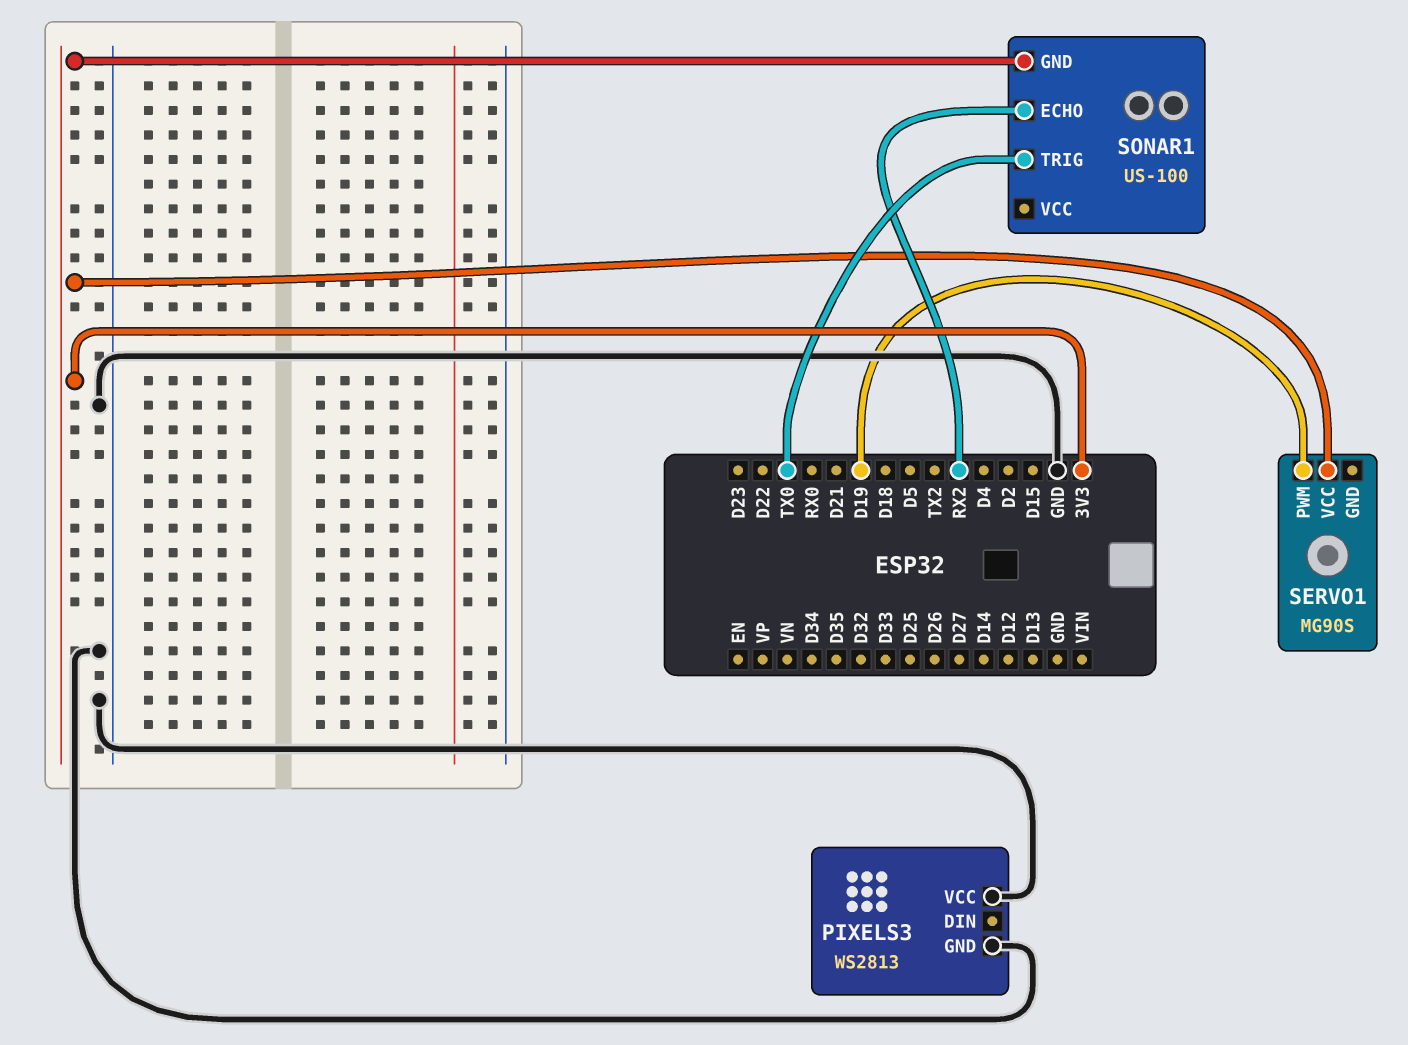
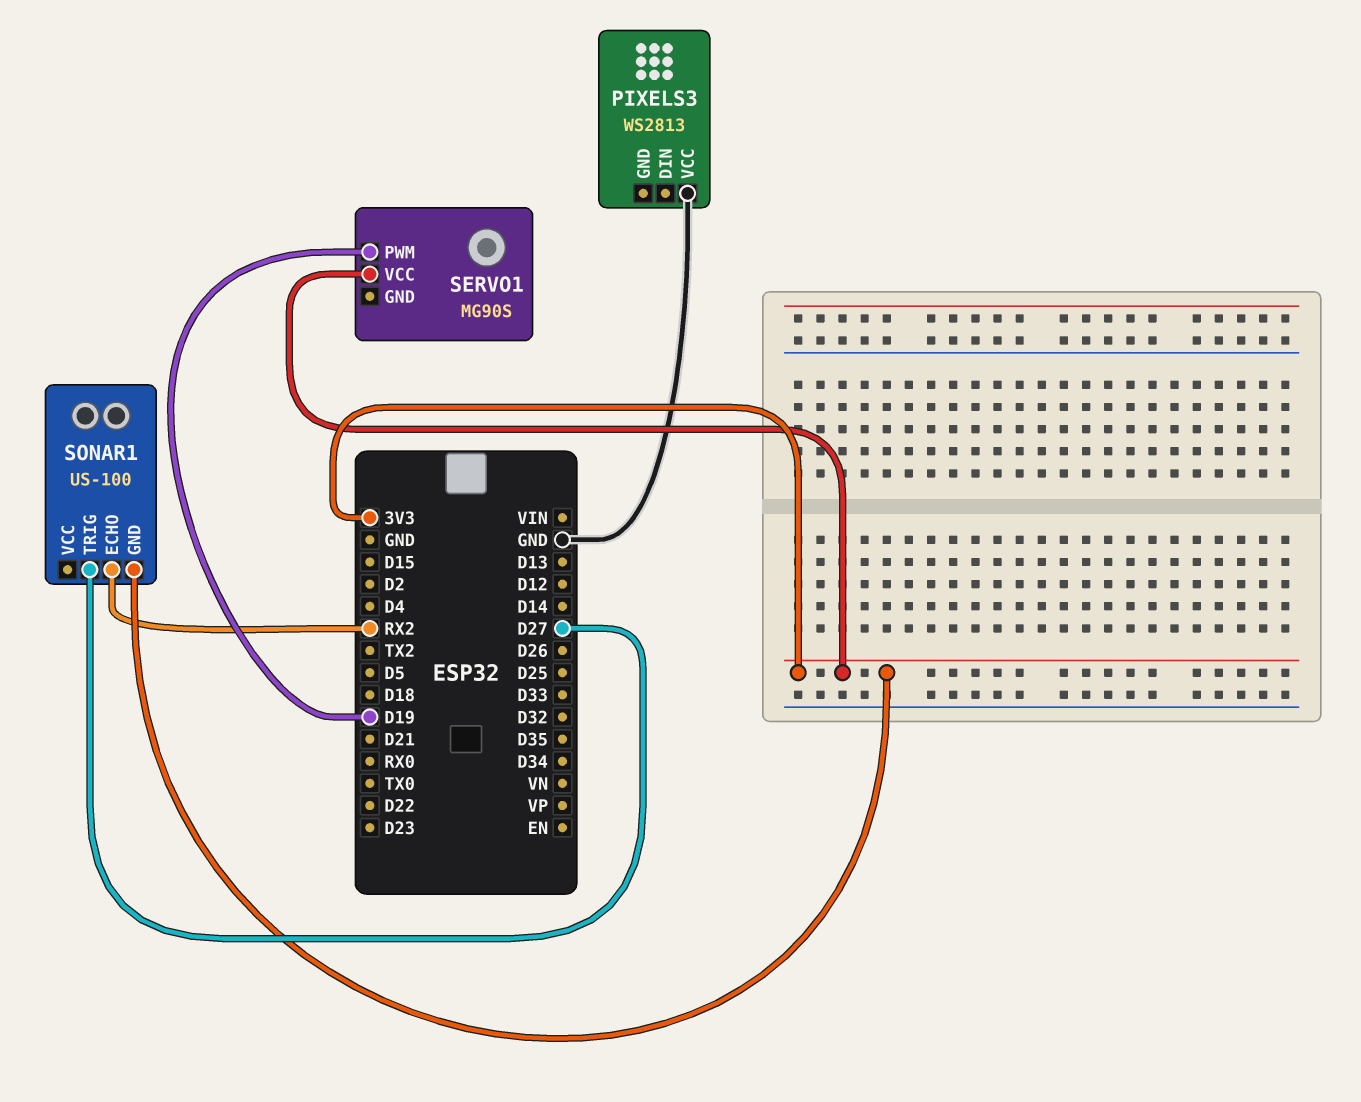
PIXELS3 pin GND: GND -> none
SONAR1 pin TRIG: TX0 -> D27

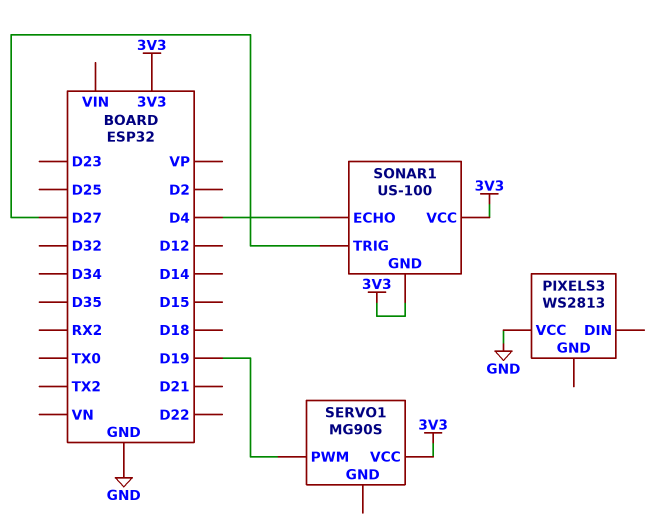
SONAR1 pin ECHO: RX2 -> D4
SONAR1 pin VCC: none -> 3V3

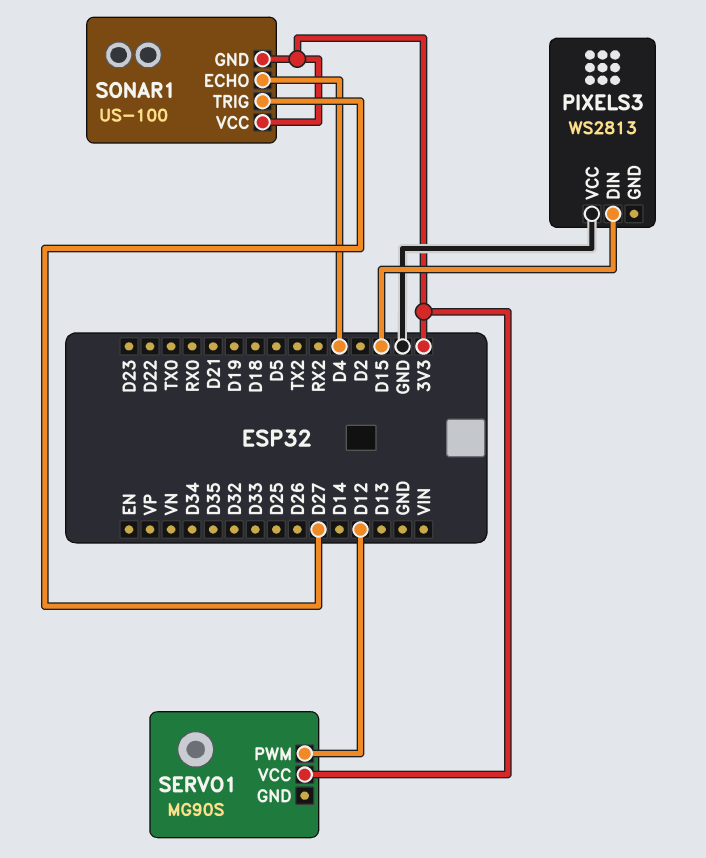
PIXELS3 pin DIN: none -> D15
SERVO1 pin PWM: D19 -> D12

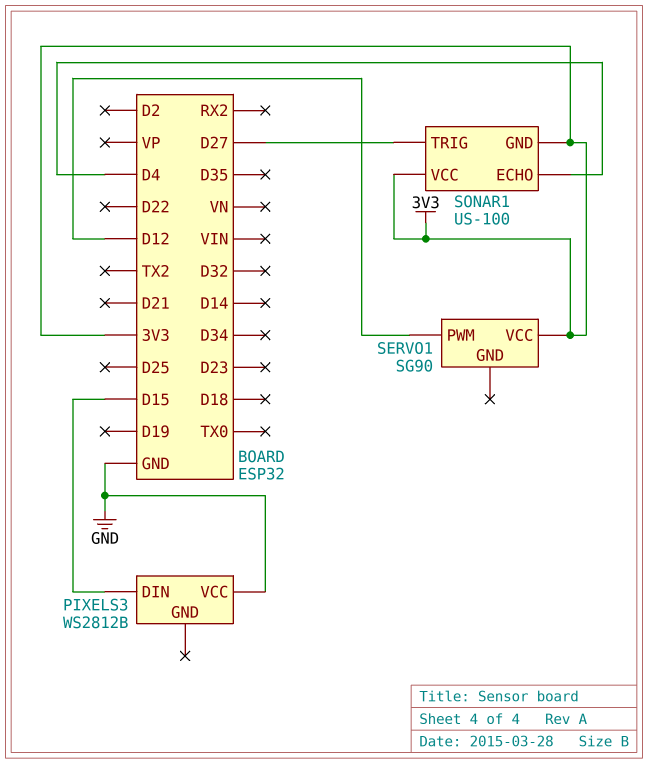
PIXELS3: WS2813 -> WS2812B
SERVO1: MG90S -> SG90

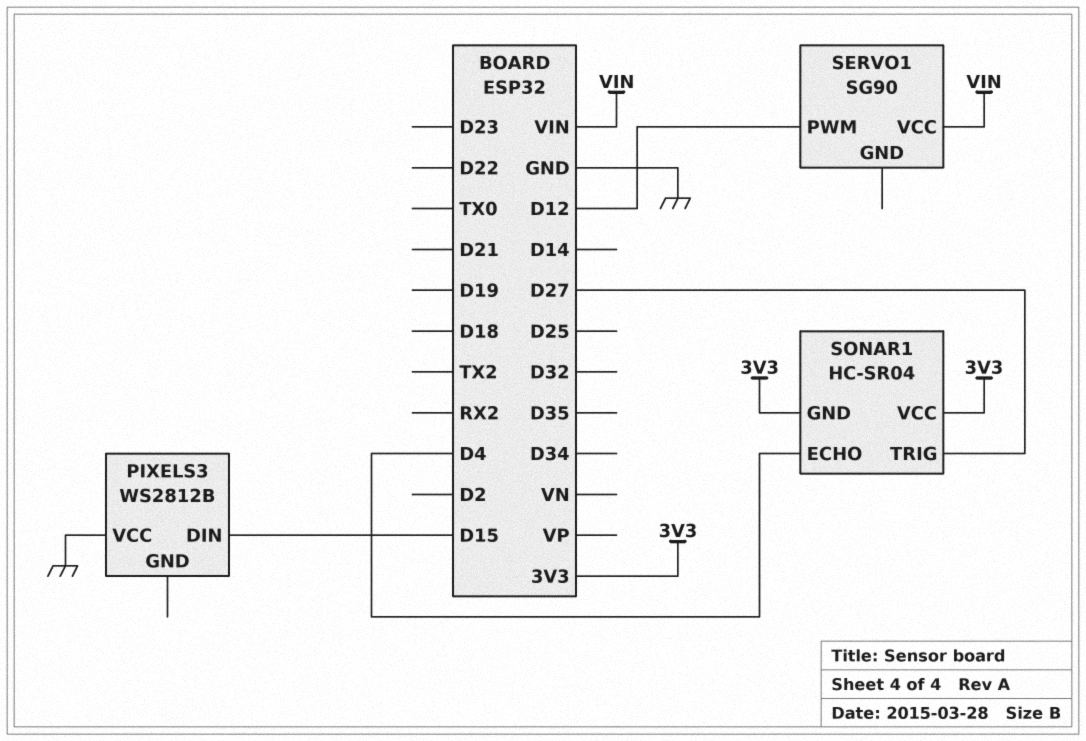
SERVO1 pin VCC: 3V3 -> VIN
SONAR1: US-100 -> HC-SR04

